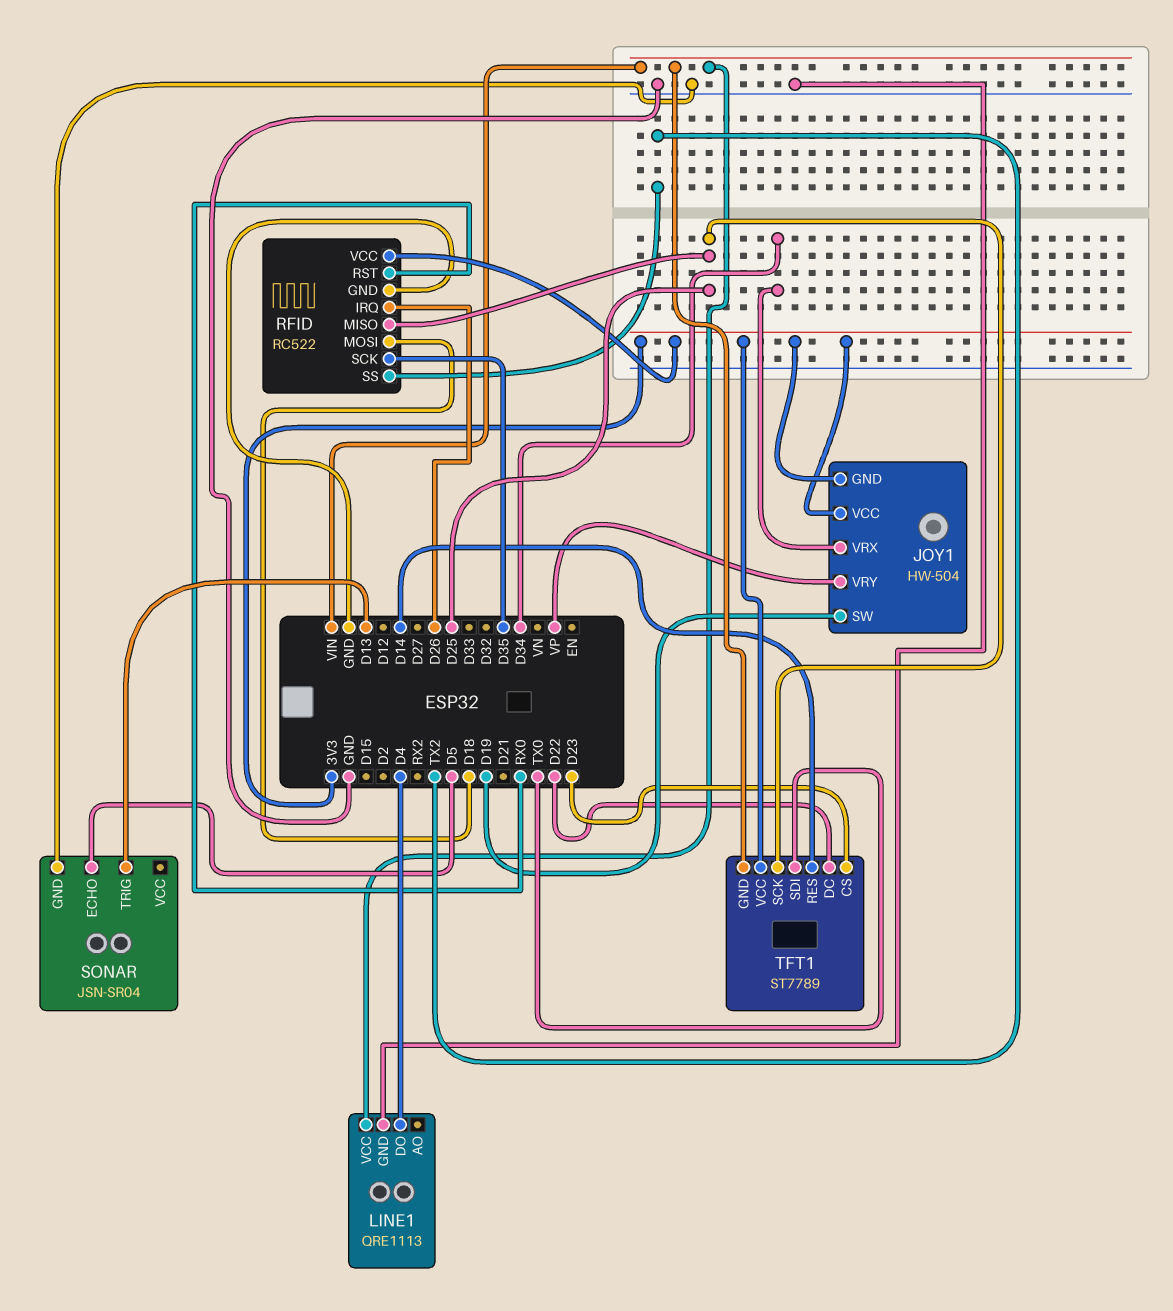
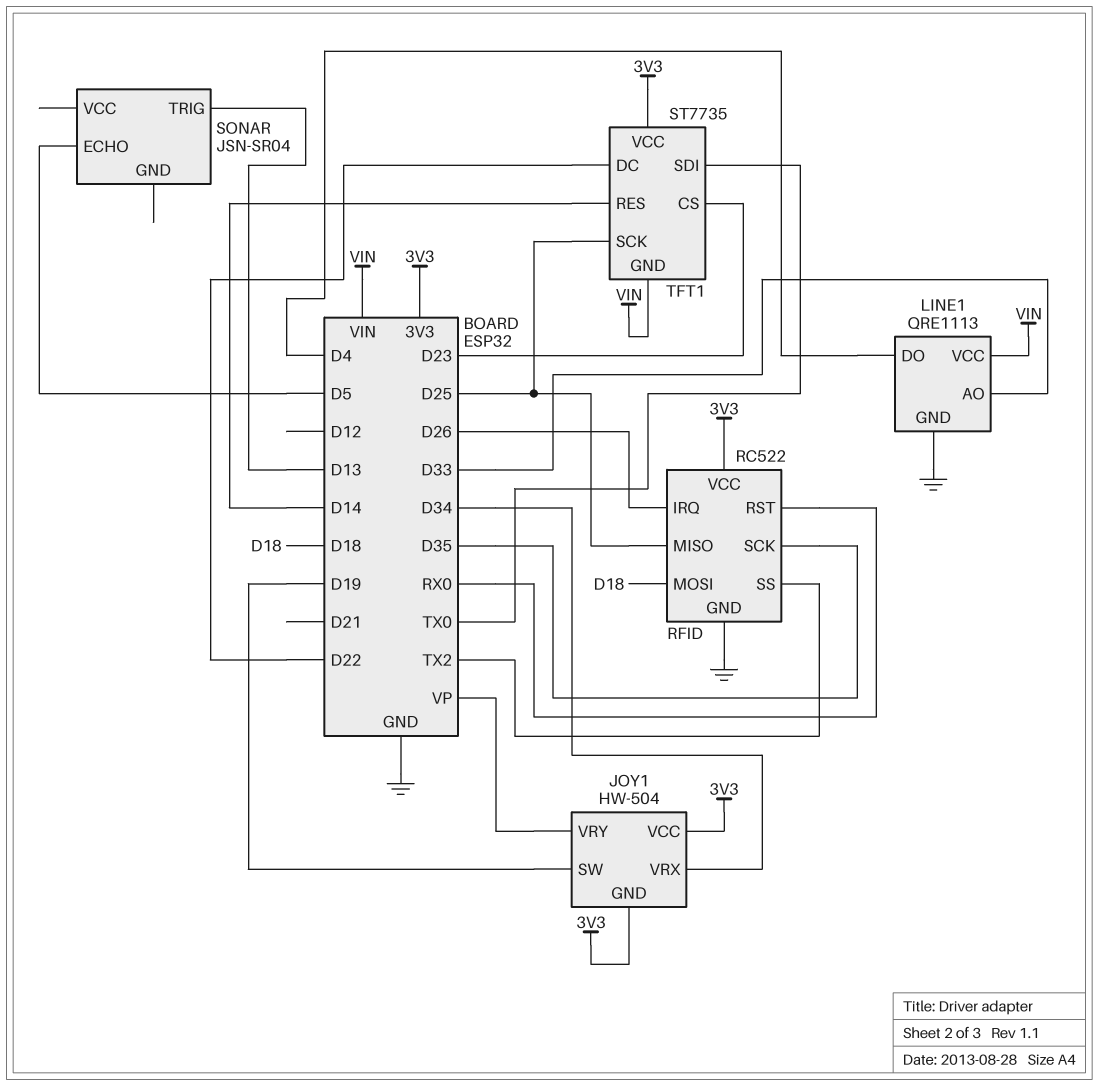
LINE1 pin AO: none -> D33
SONAR pin GND: GND -> none
TFT1: ST7789 -> ST7735

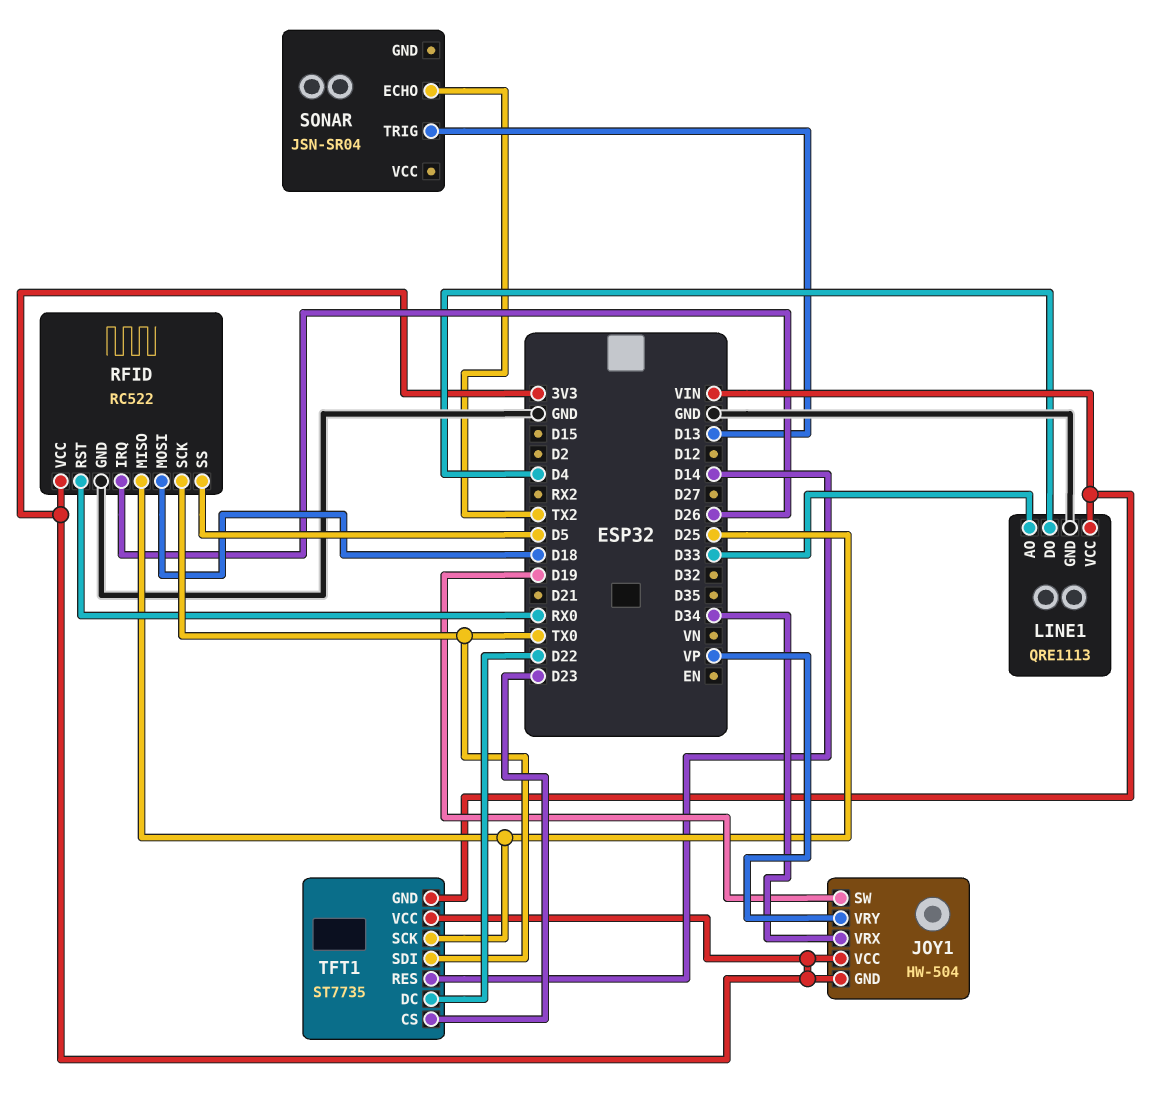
RFID pin SCK: D35 -> TX0
RFID pin SS: TX2 -> D5
SONAR pin ECHO: D5 -> TX2

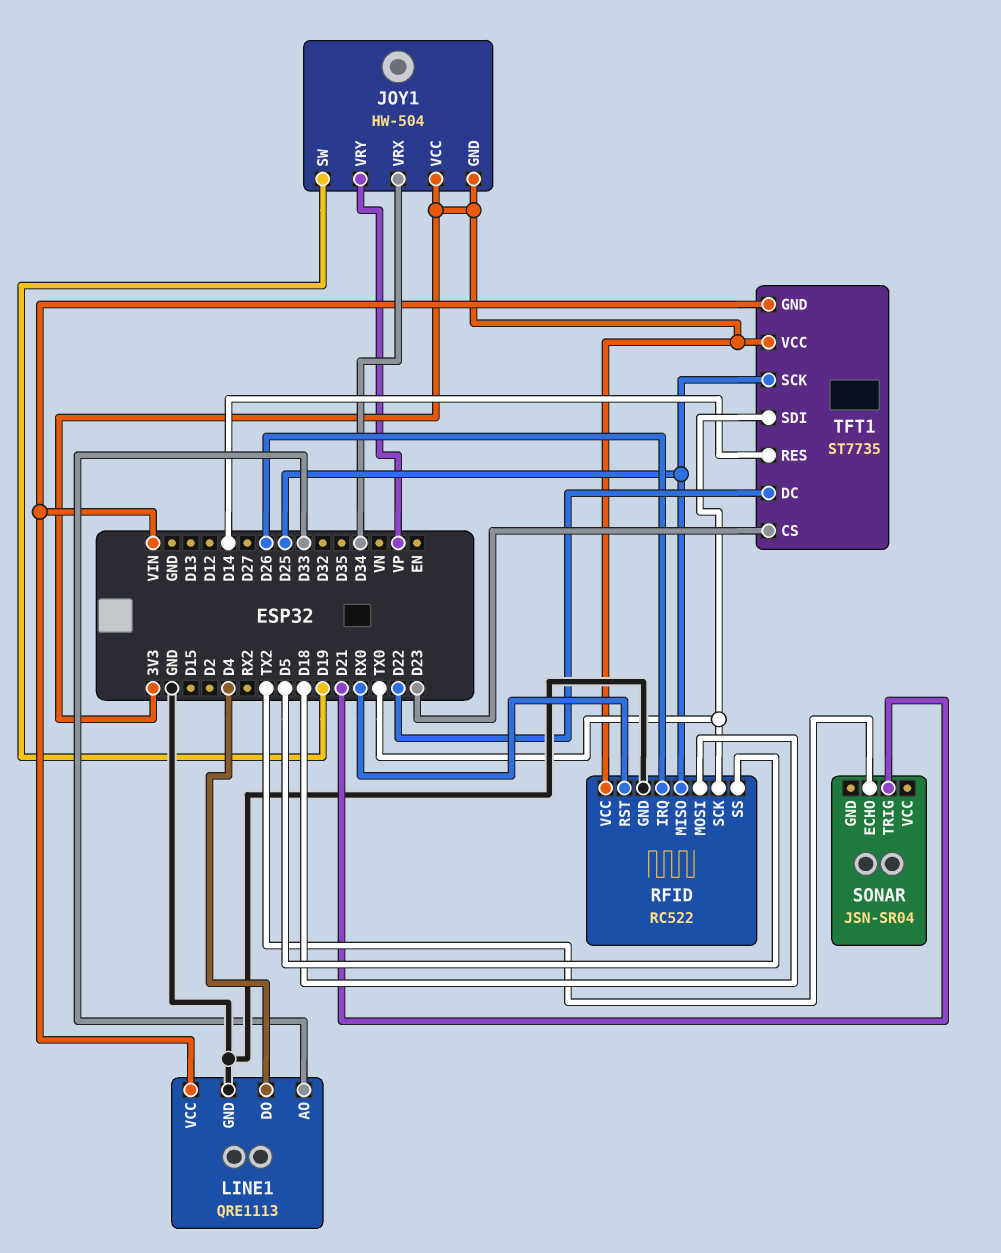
SONAR pin TRIG: D13 -> D21

